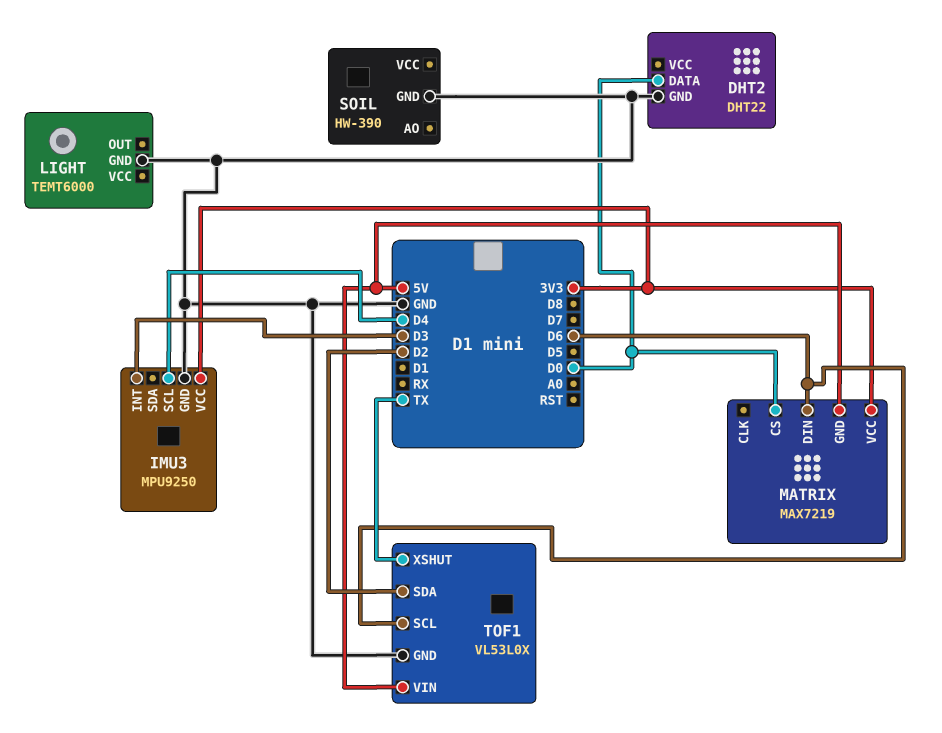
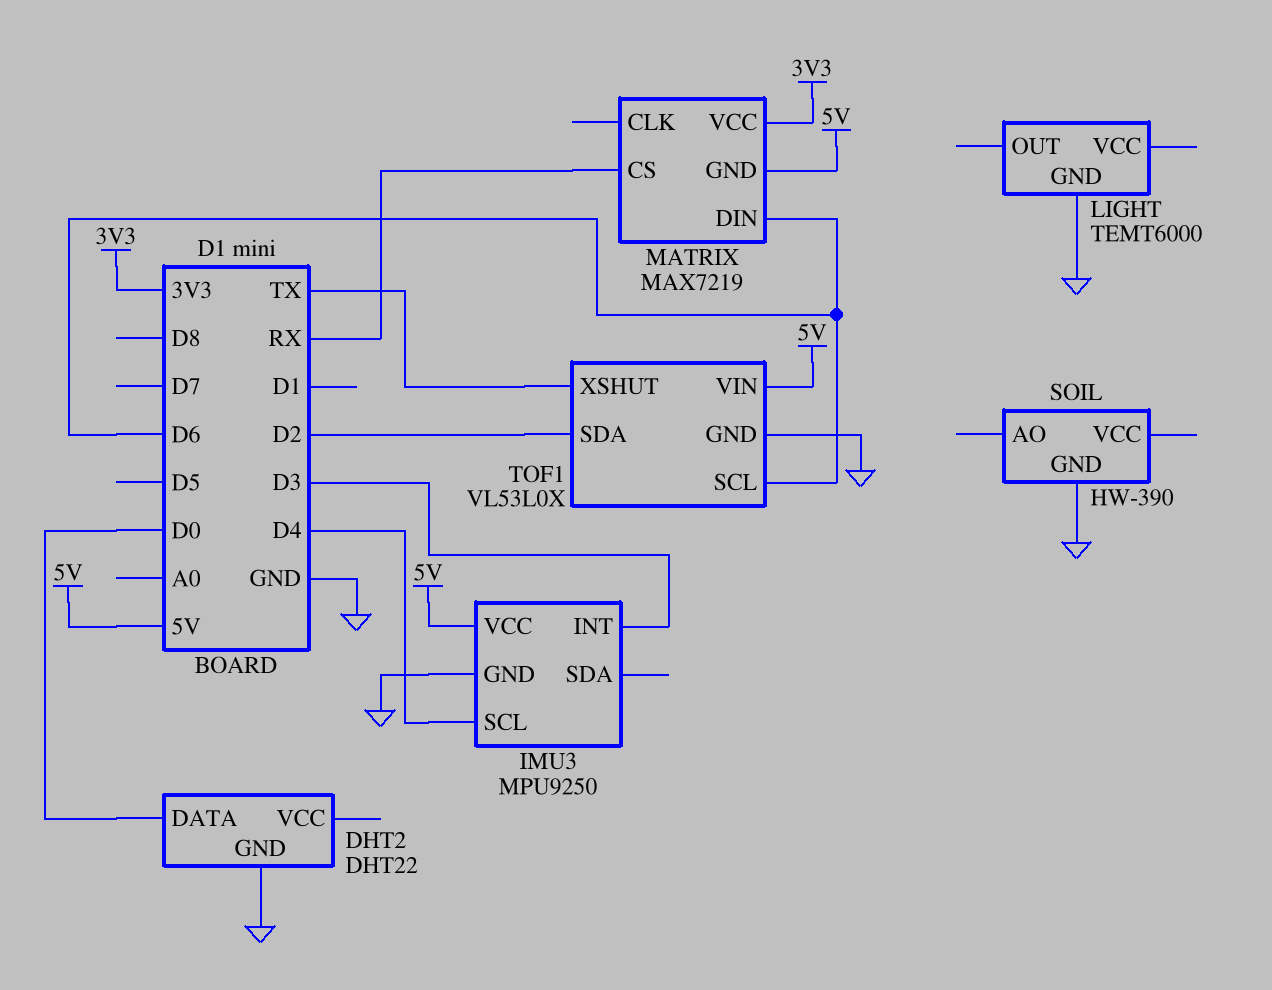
IMU3 pin VCC: 3V3 -> 5V
MATRIX pin CS: D0 -> RX

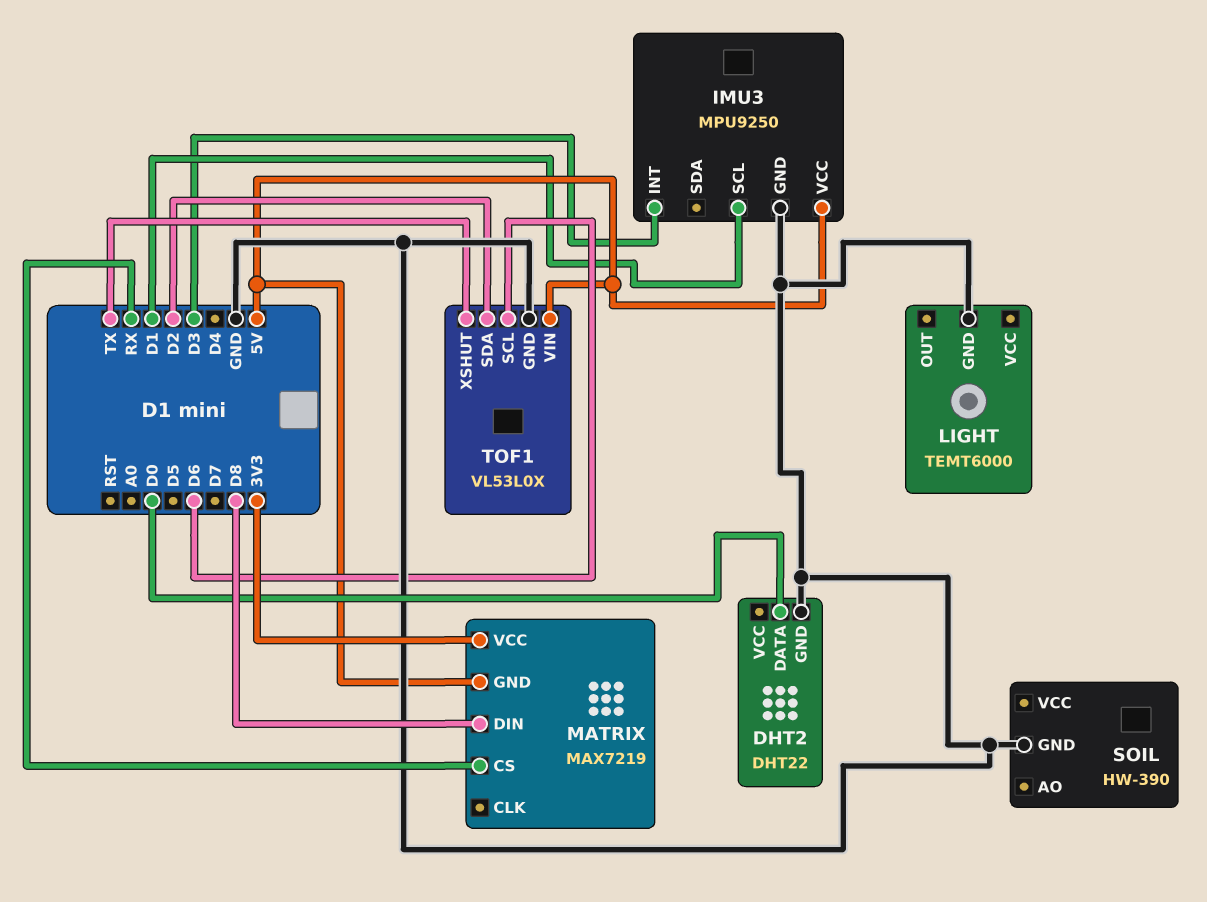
IMU3 pin SCL: D4 -> D1
MATRIX pin DIN: D6 -> D8

